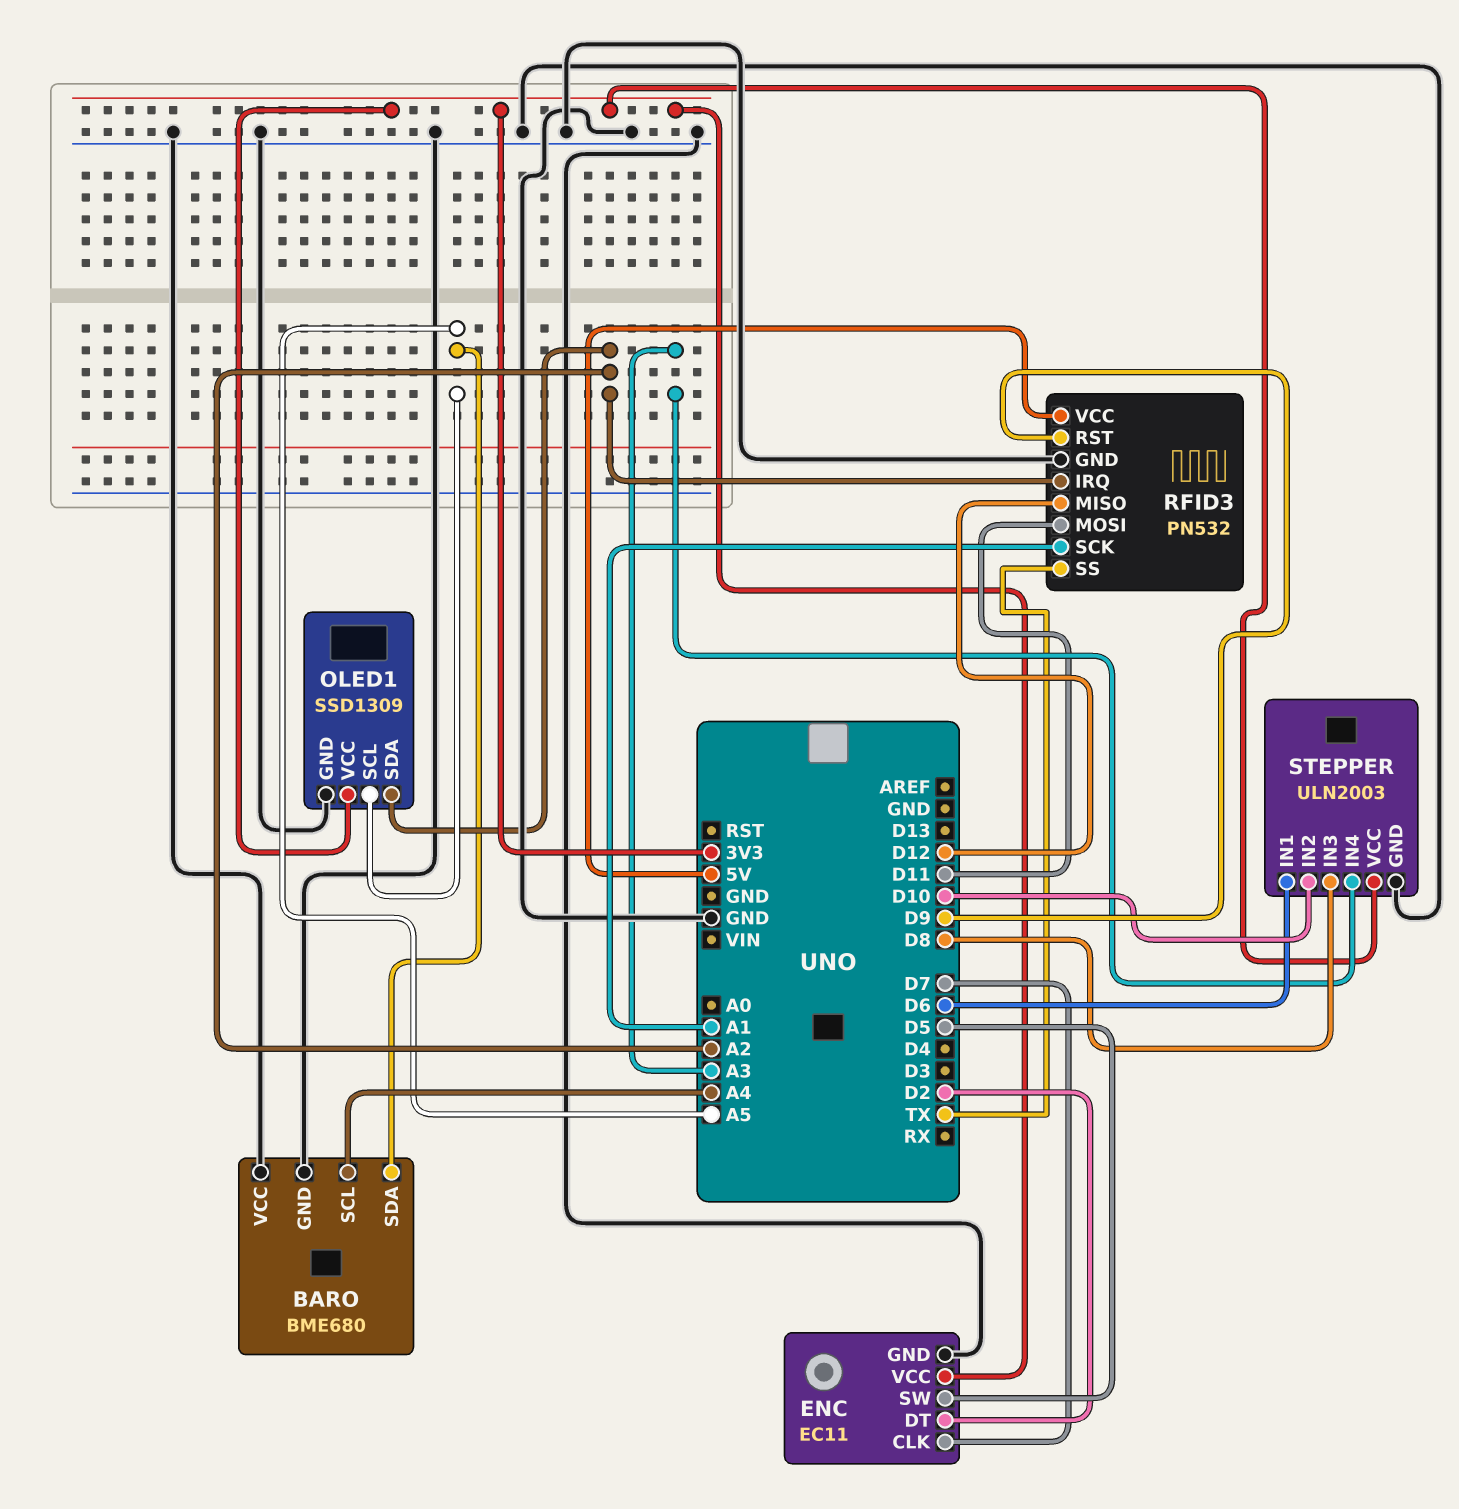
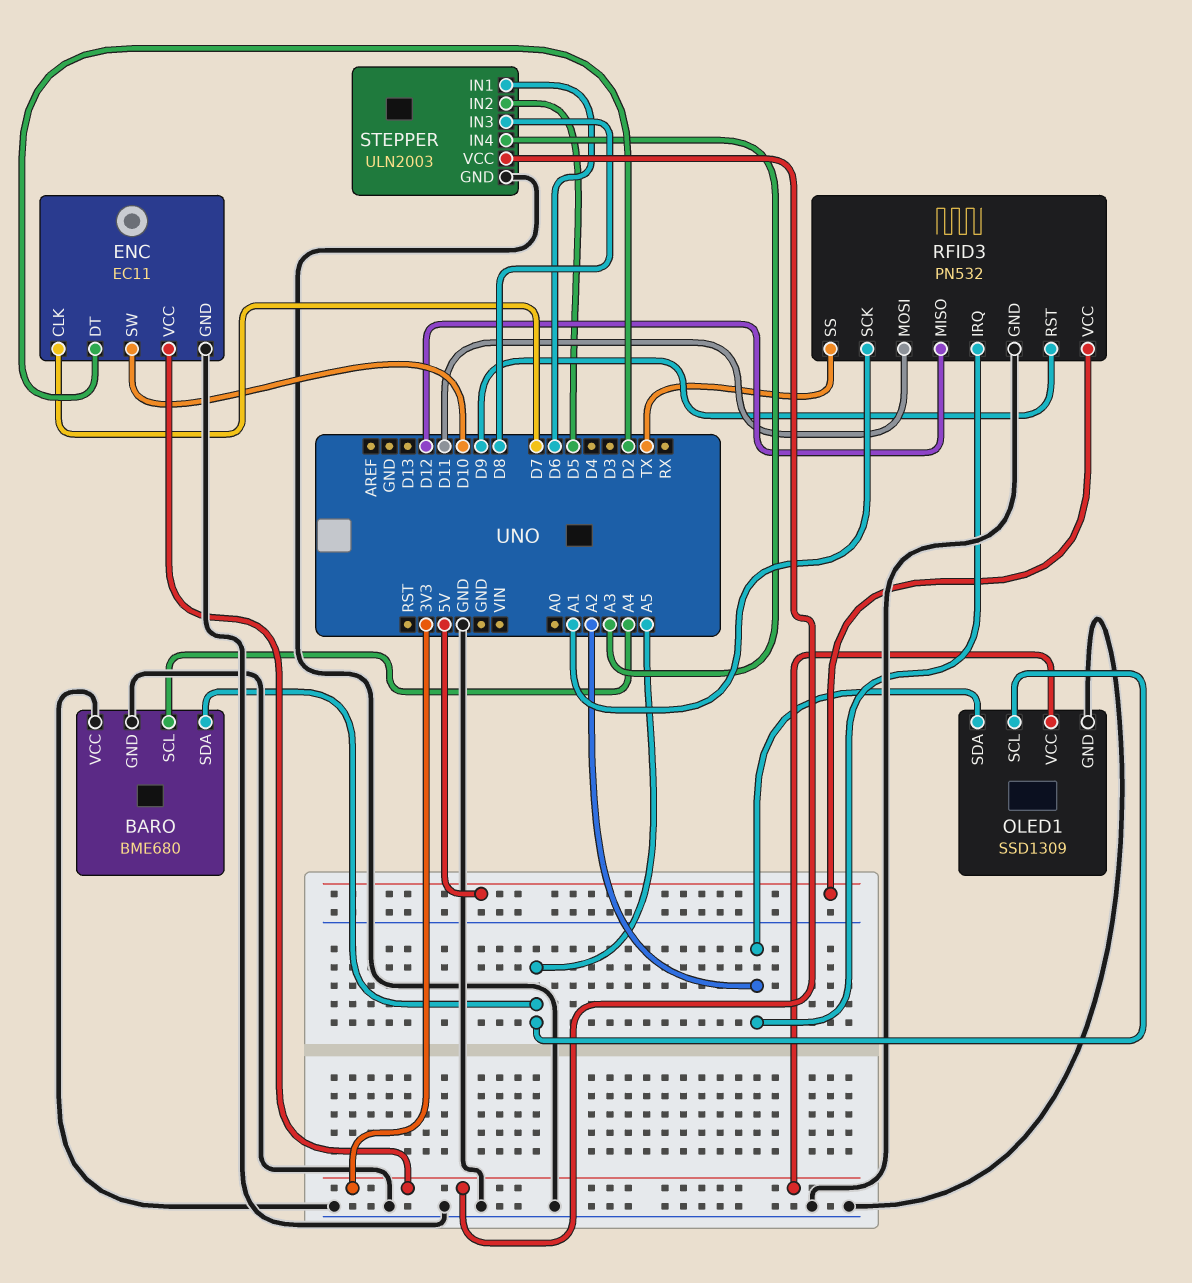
ENC pin SW: D5 -> D10
STEPPER pin IN2: D10 -> D5

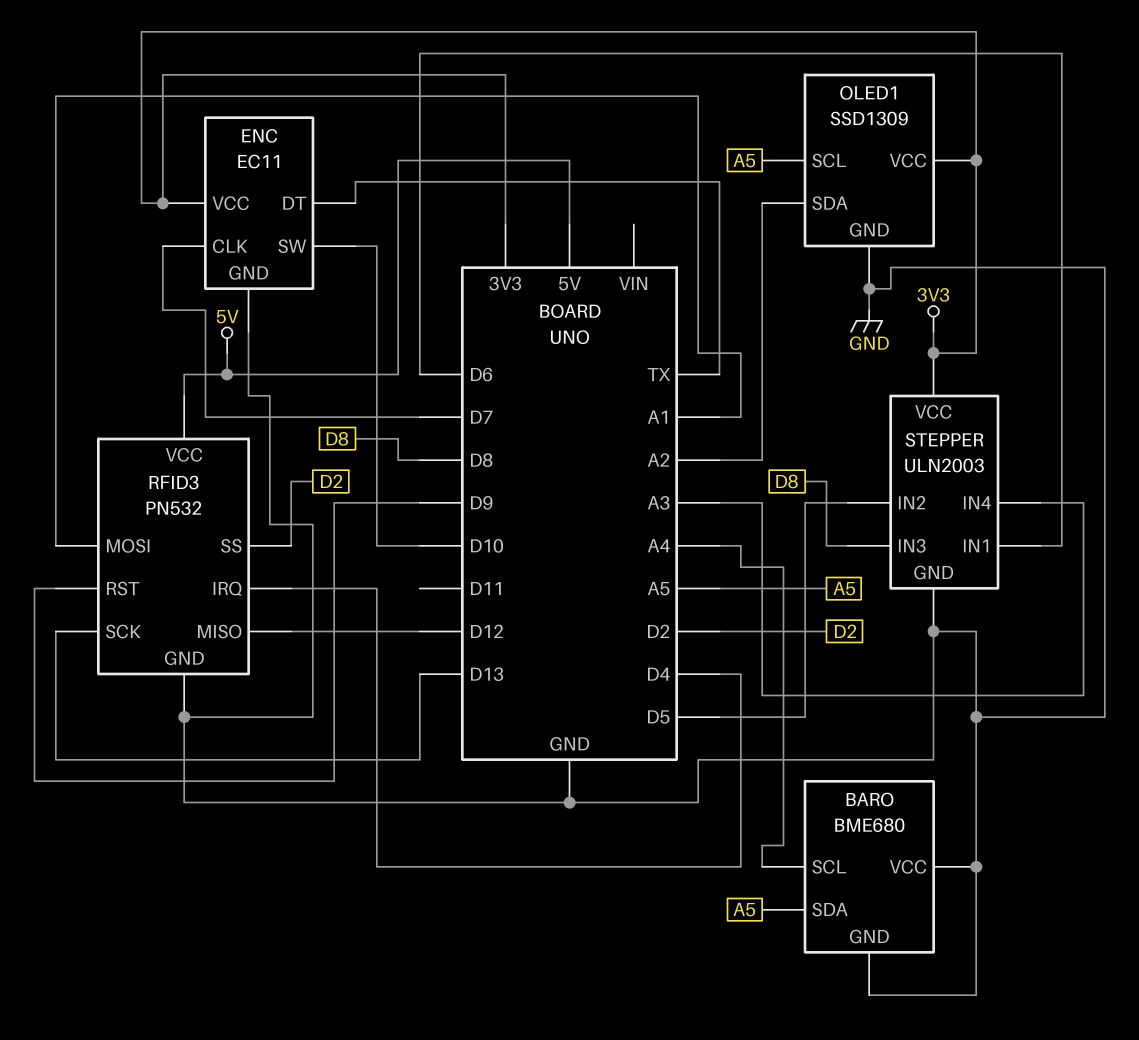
ENC pin DT: D2 -> TX
RFID3 pin IRQ: A2 -> D4
RFID3 pin MOSI: D11 -> A1
RFID3 pin SCK: A1 -> D13
RFID3 pin SS: TX -> D2

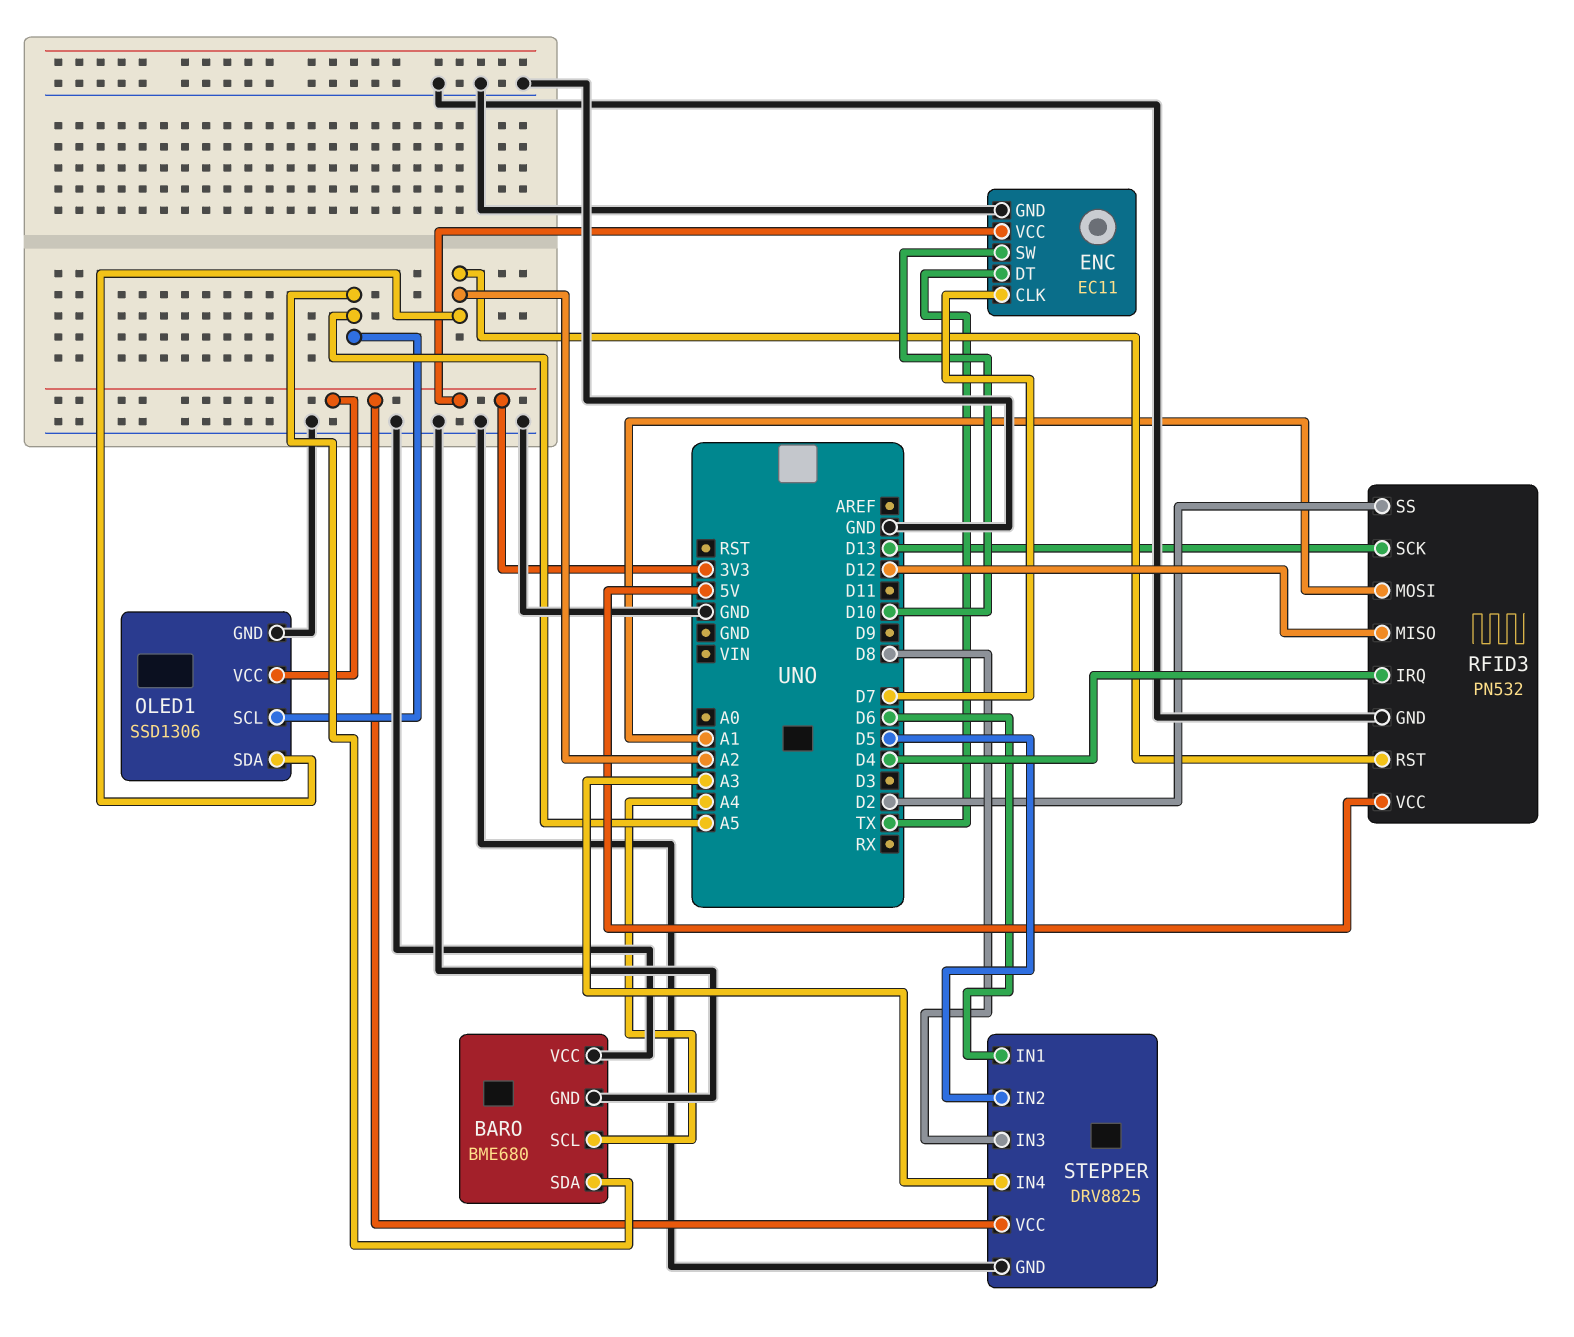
OLED1: SSD1309 -> SSD1306
RFID3 pin RST: D9 -> A2
STEPPER: ULN2003 -> DRV8825

